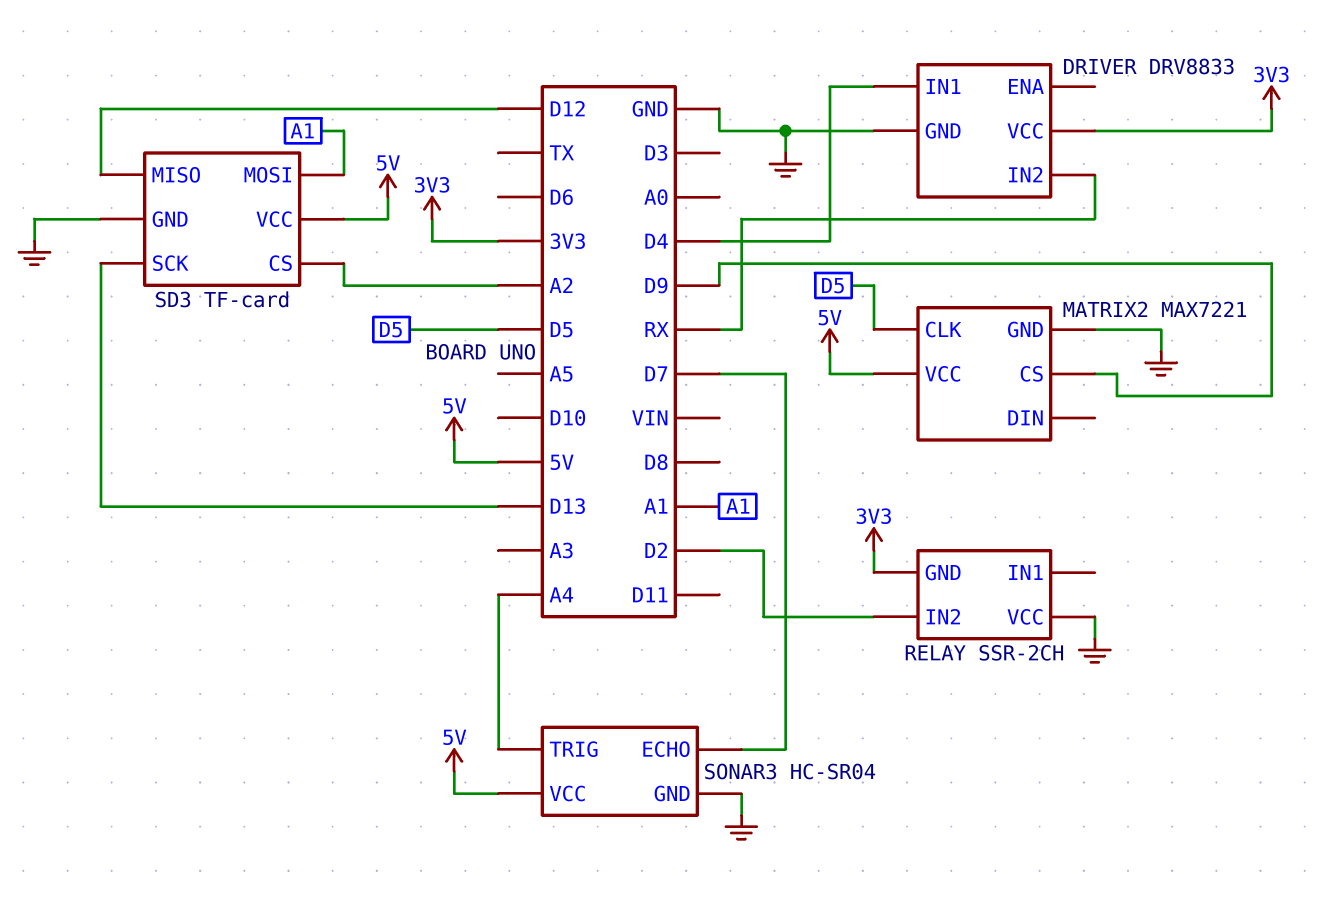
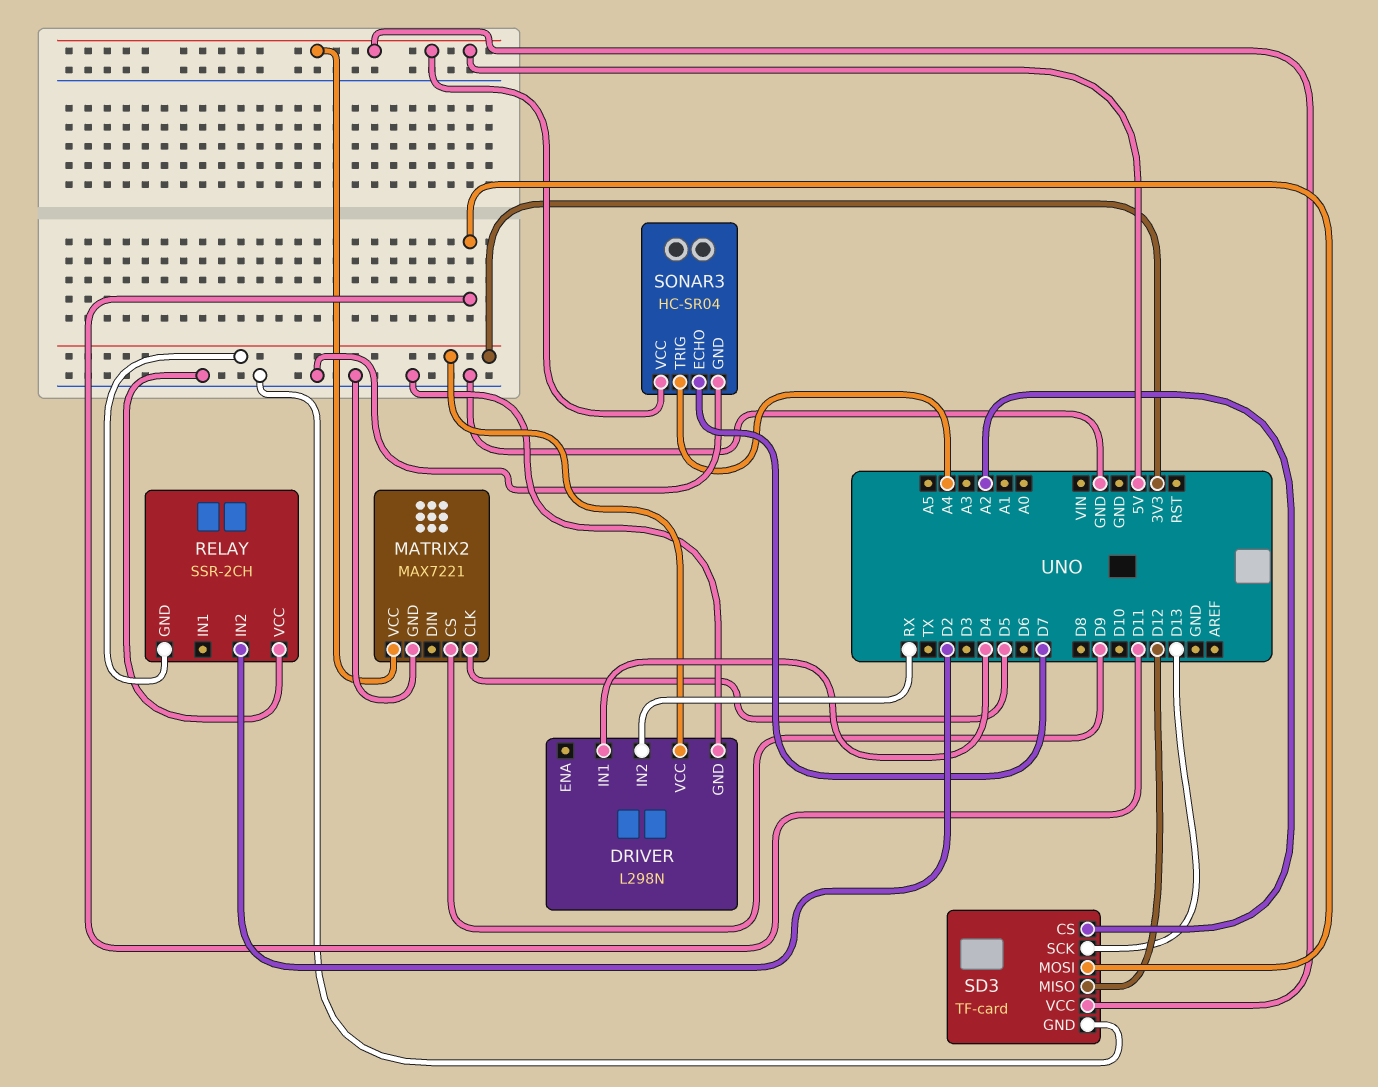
DRIVER: DRV8833 -> L298N
SD3 pin MOSI: A1 -> D11

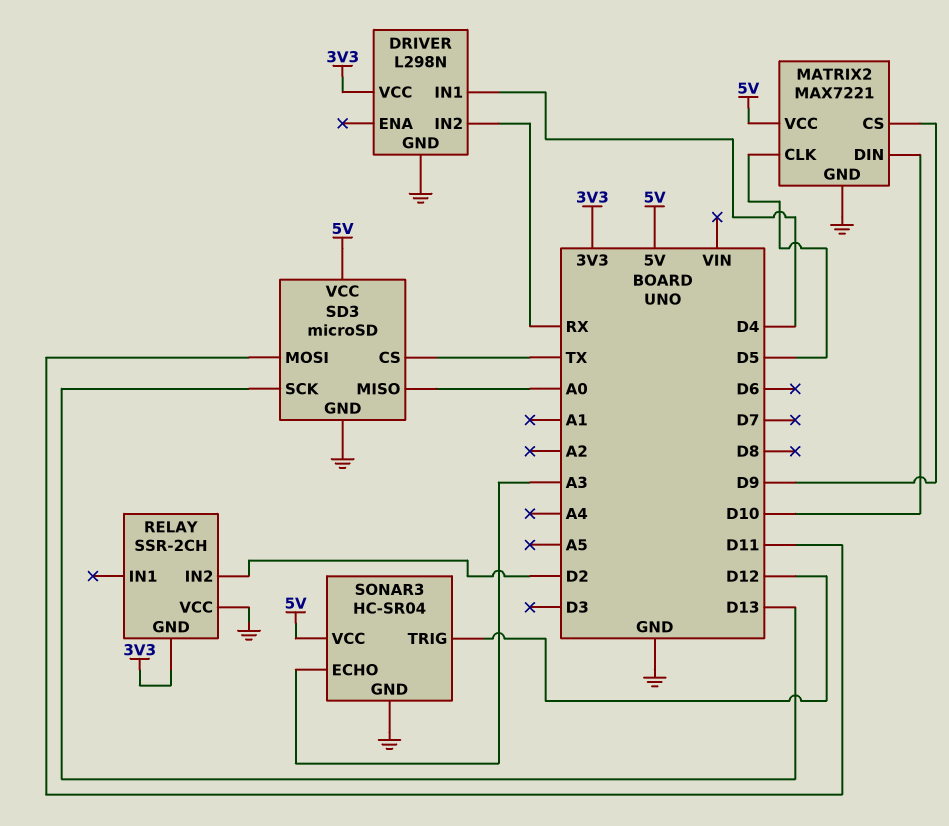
MATRIX2 pin DIN: none -> D10
SD3: TF-card -> microSD
SD3 pin CS: A2 -> TX
SD3 pin MISO: D12 -> A0
SONAR3 pin ECHO: D7 -> A3
SONAR3 pin TRIG: A4 -> D12

